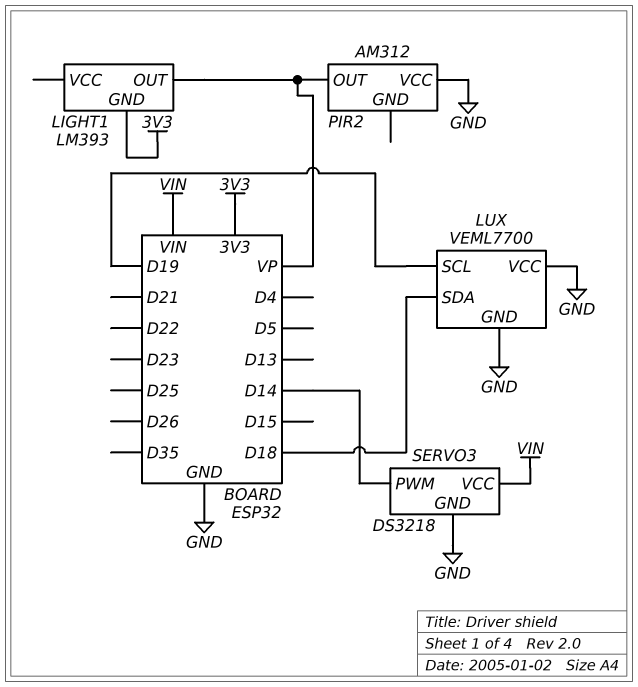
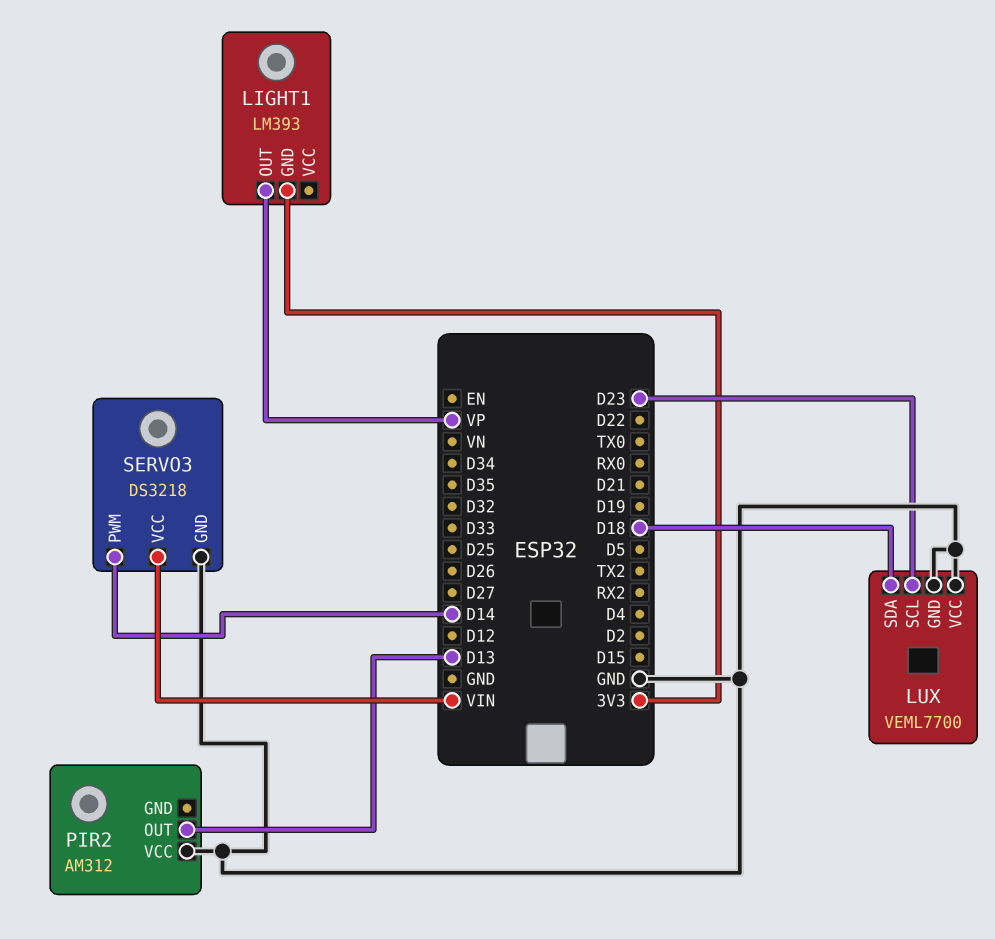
LUX pin SCL: D19 -> D23
PIR2 pin OUT: VP -> D13

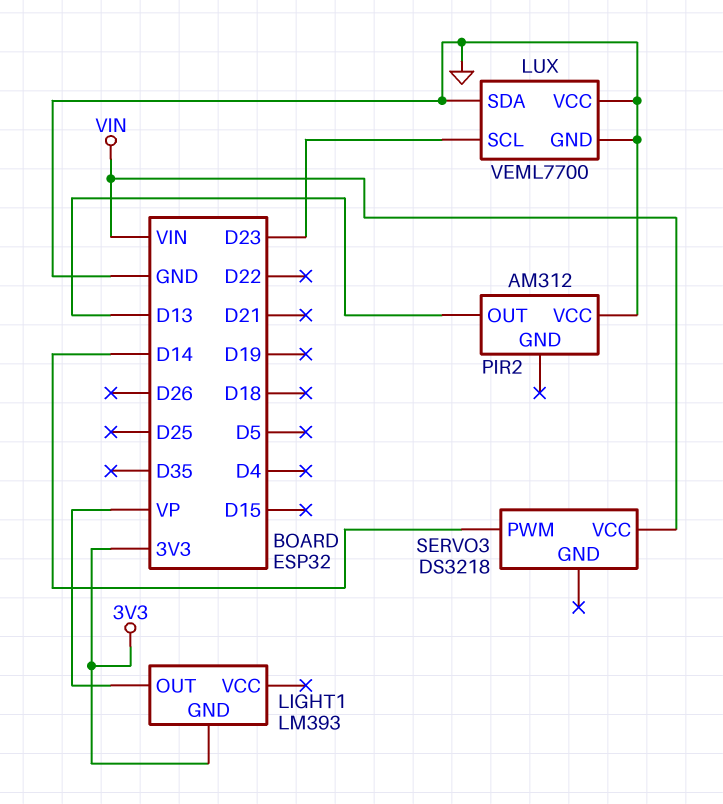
LUX pin SDA: D18 -> GND
SERVO3 pin GND: GND -> none

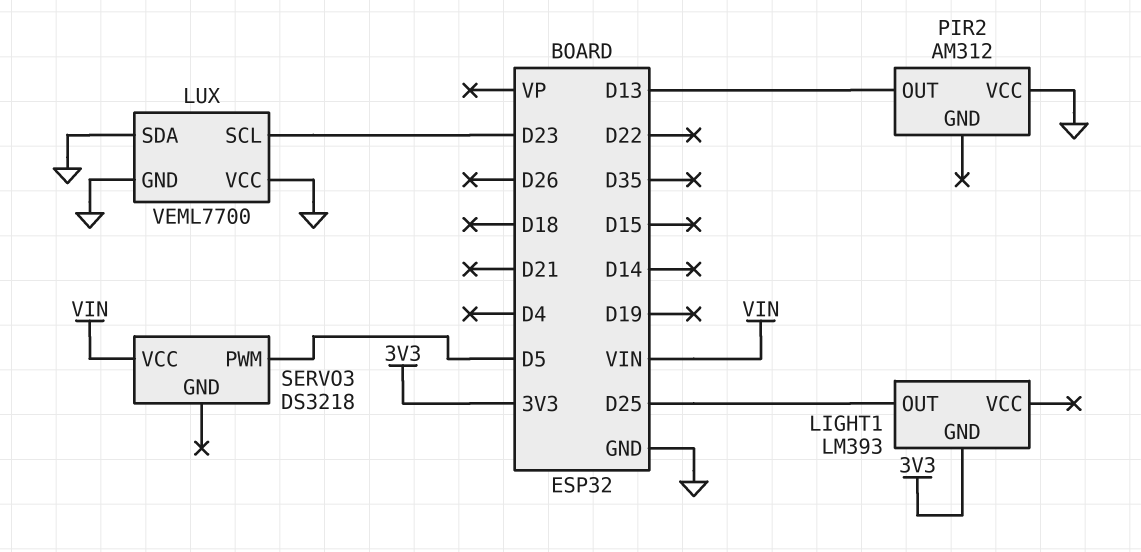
LIGHT1 pin OUT: VP -> D25
SERVO3 pin PWM: D14 -> D5

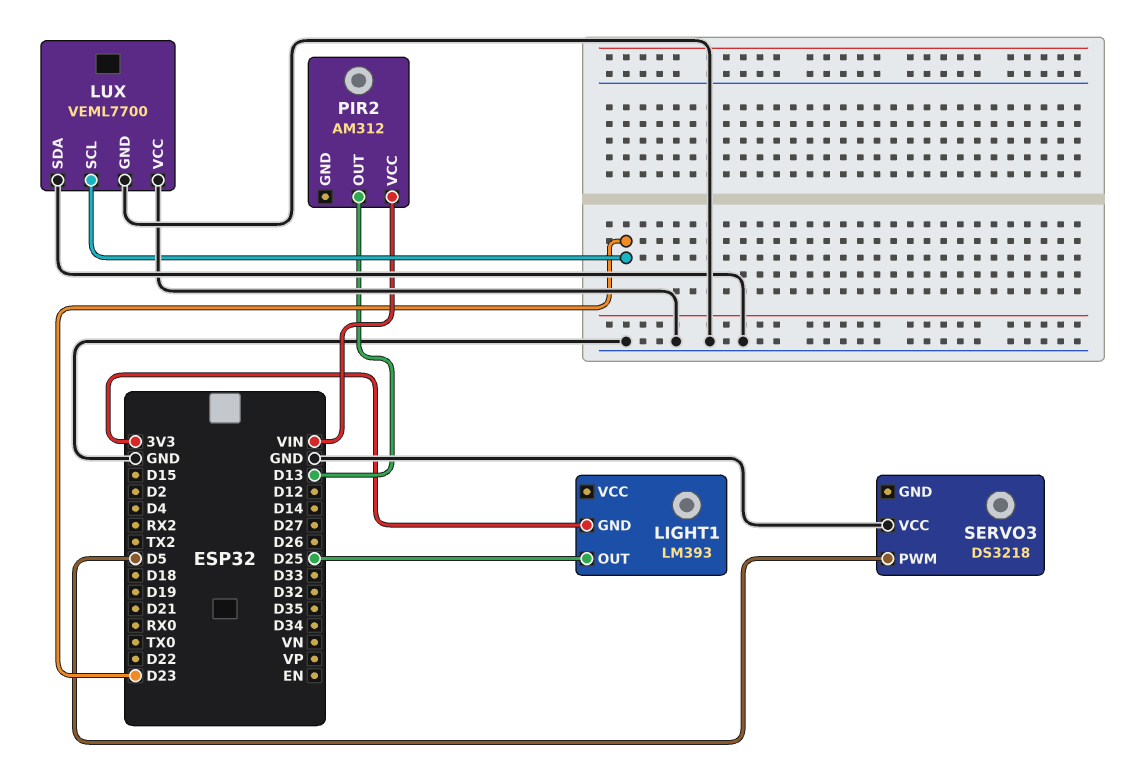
PIR2 pin VCC: GND -> VIN
SERVO3 pin VCC: VIN -> GND

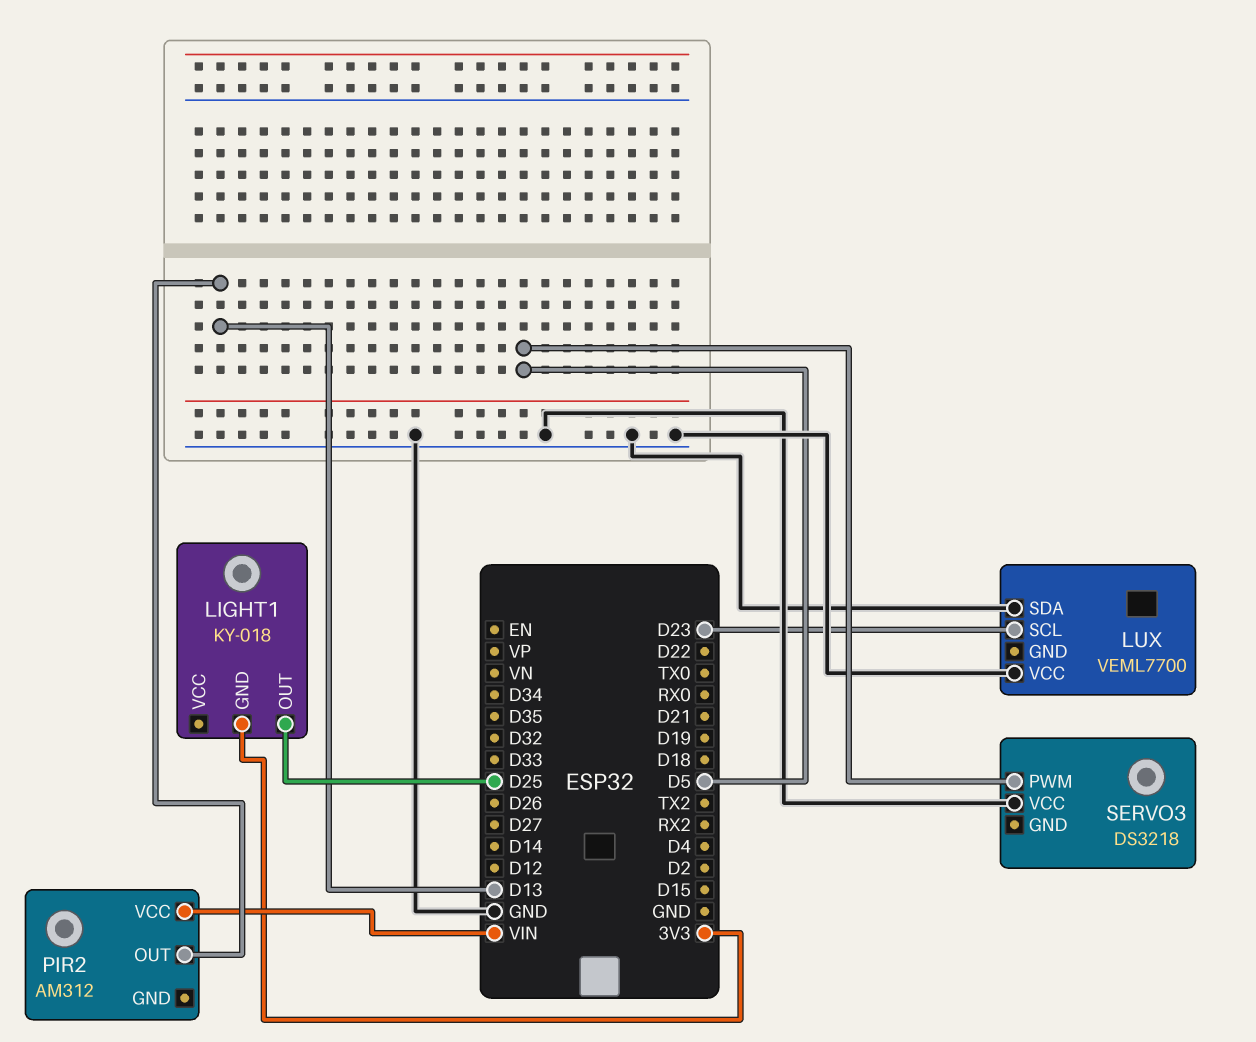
LIGHT1: LM393 -> KY-018
LUX pin GND: GND -> none

